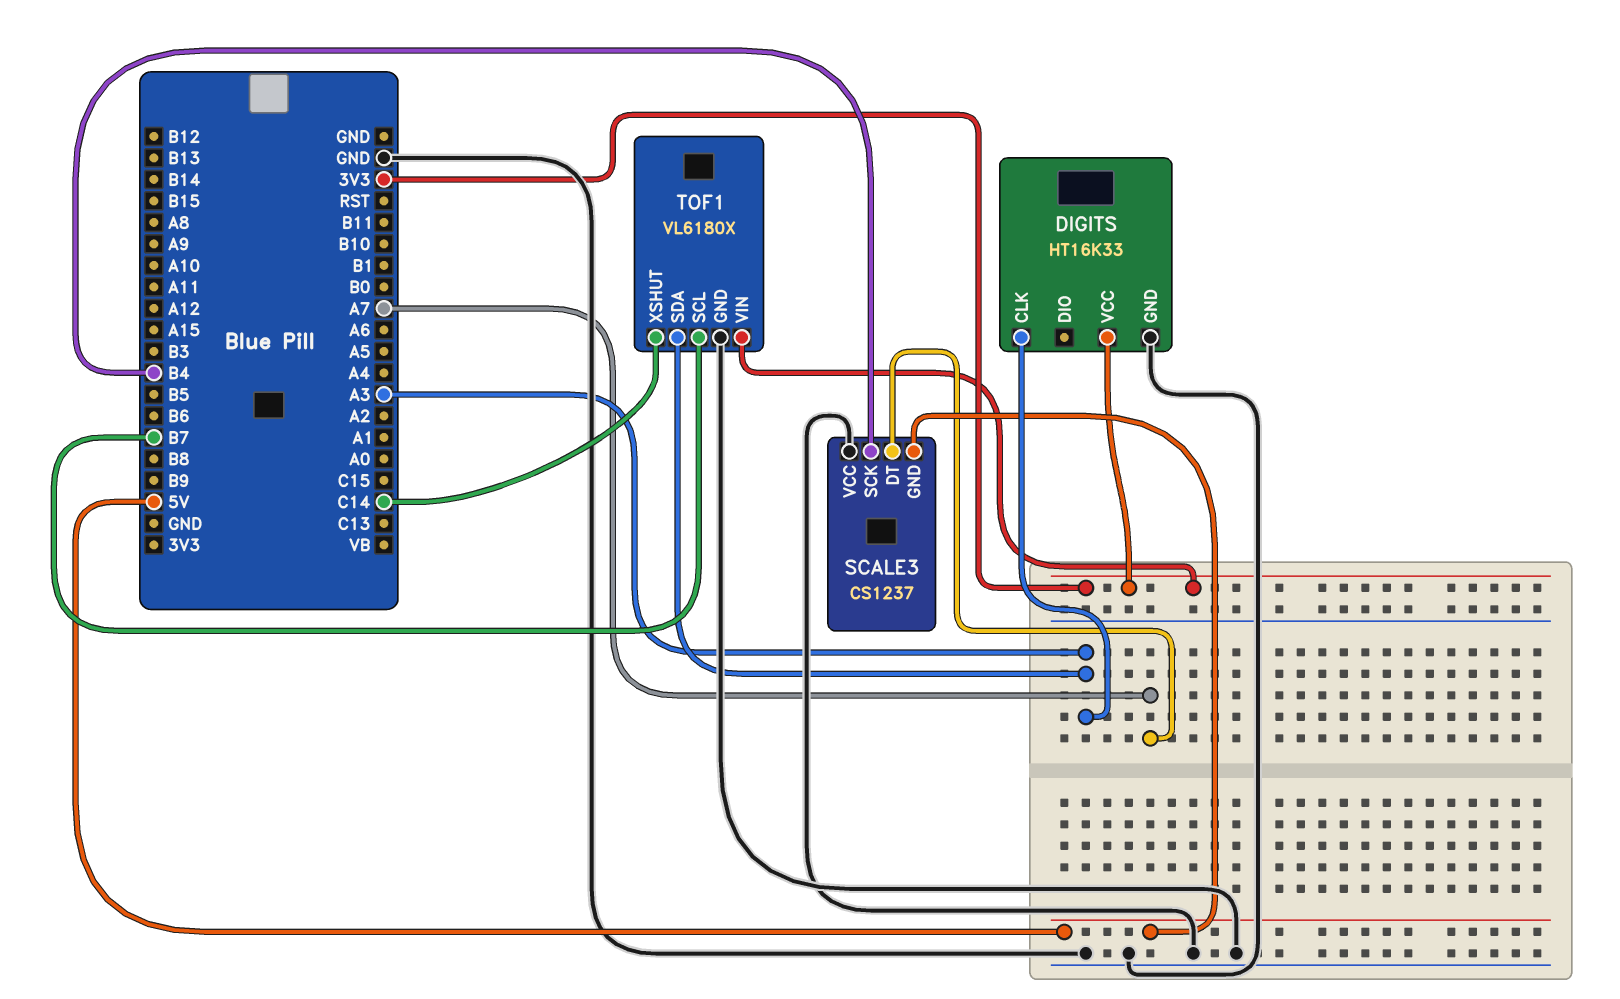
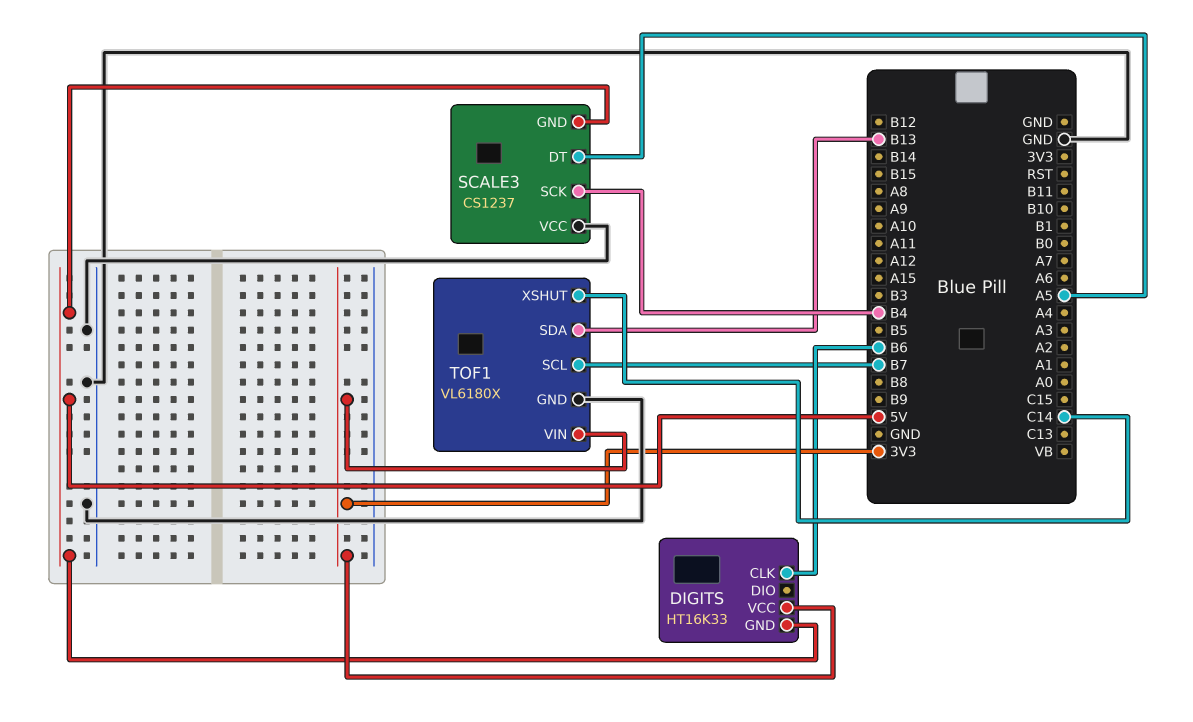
DIGITS pin CLK: A3 -> B6
DIGITS pin GND: GND -> 5V
SCALE3 pin DT: A7 -> A5
TOF1 pin SDA: A3 -> B13

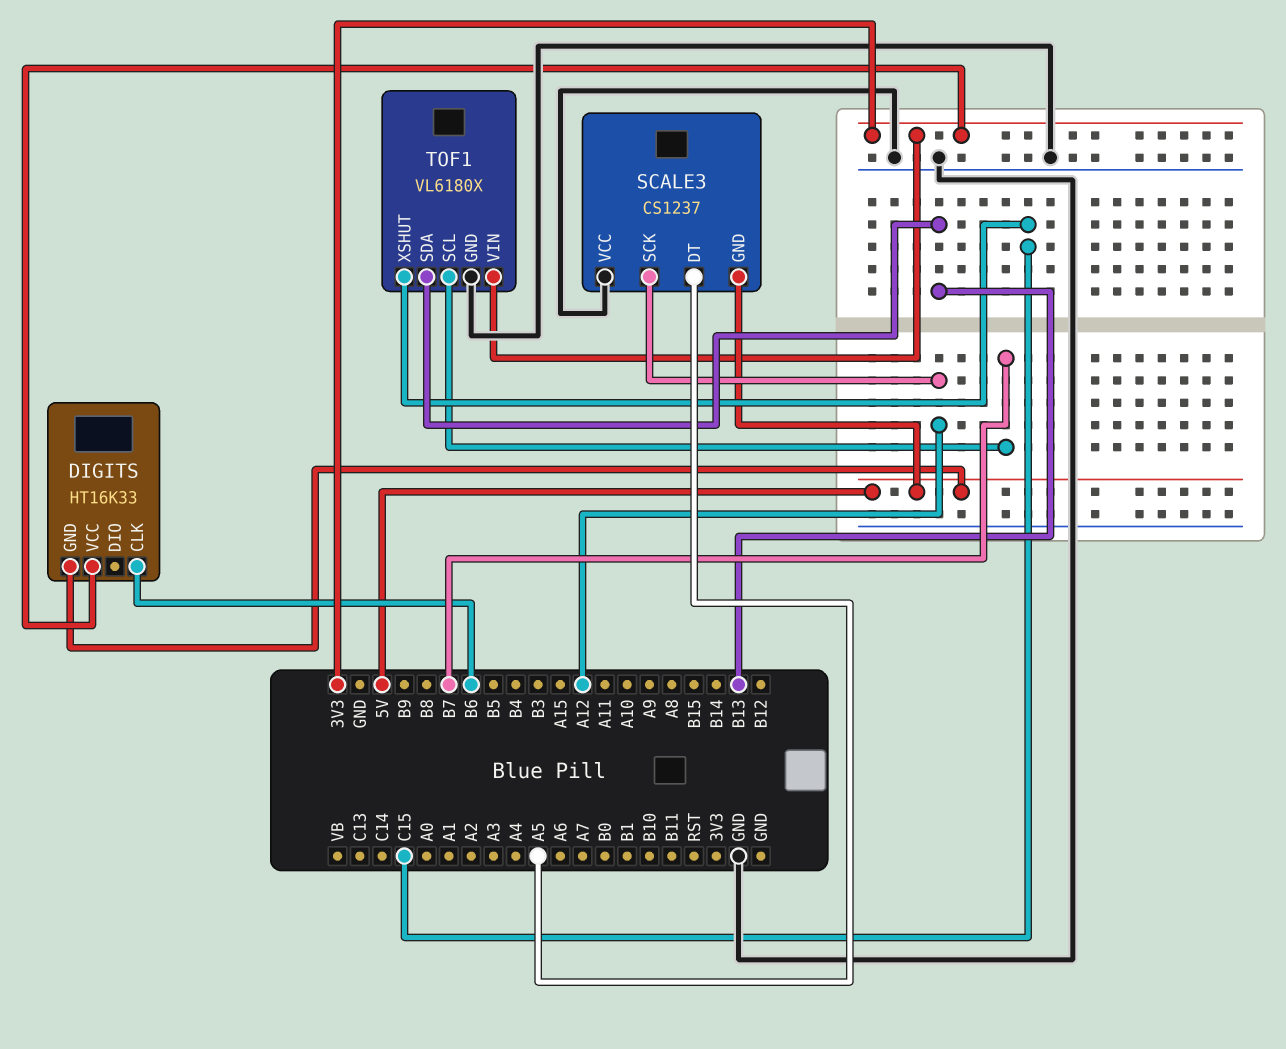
SCALE3 pin SCK: B4 -> A12
TOF1 pin XSHUT: C14 -> C15

